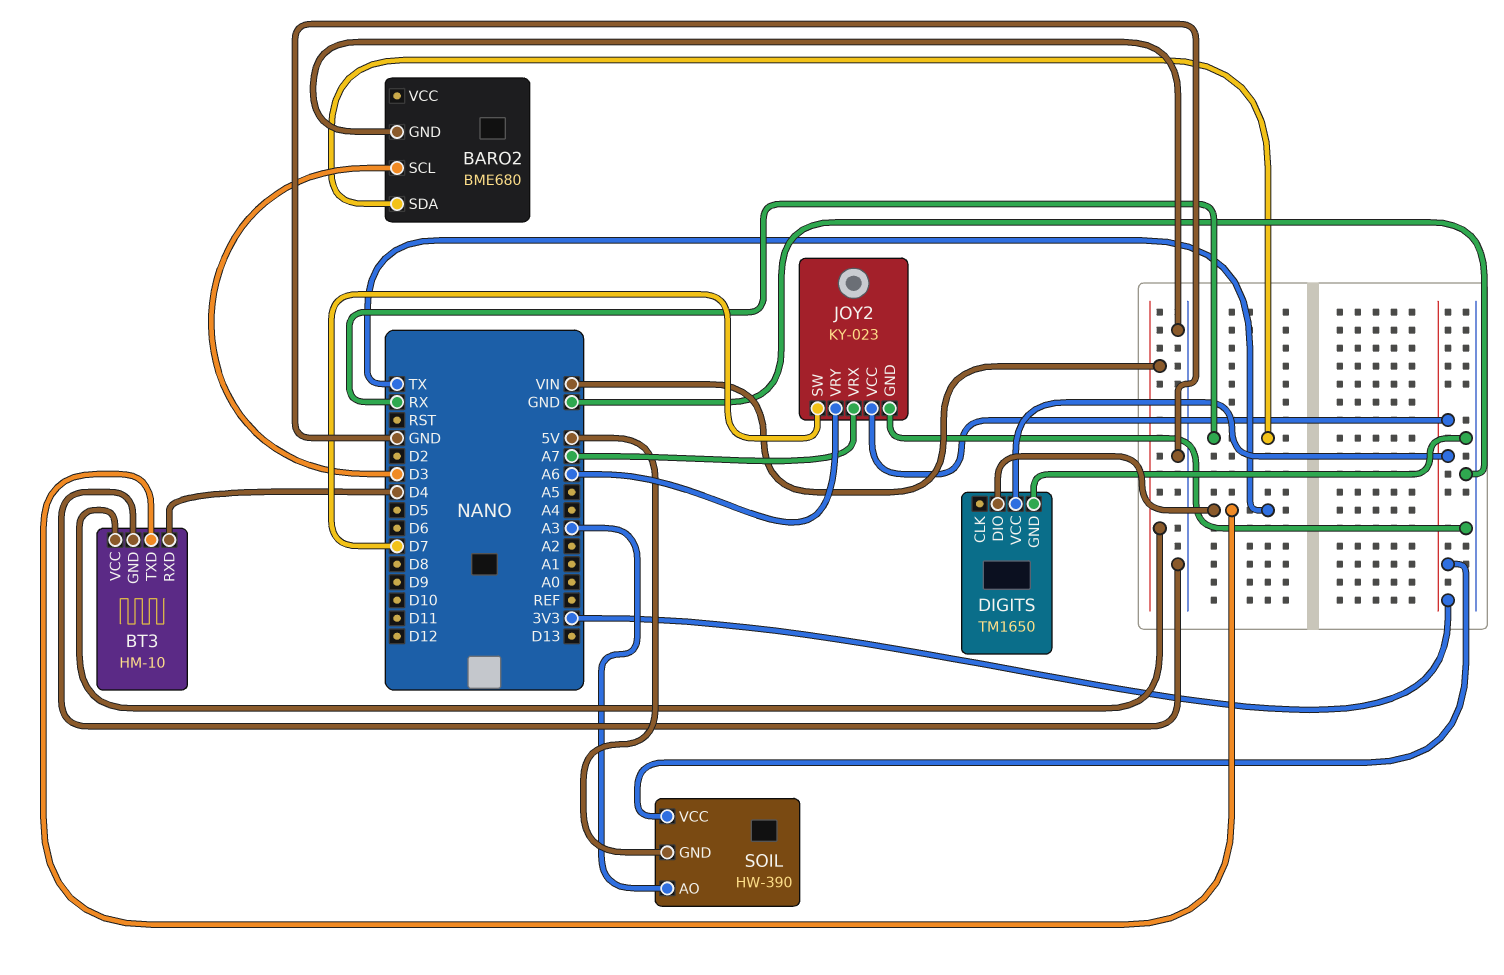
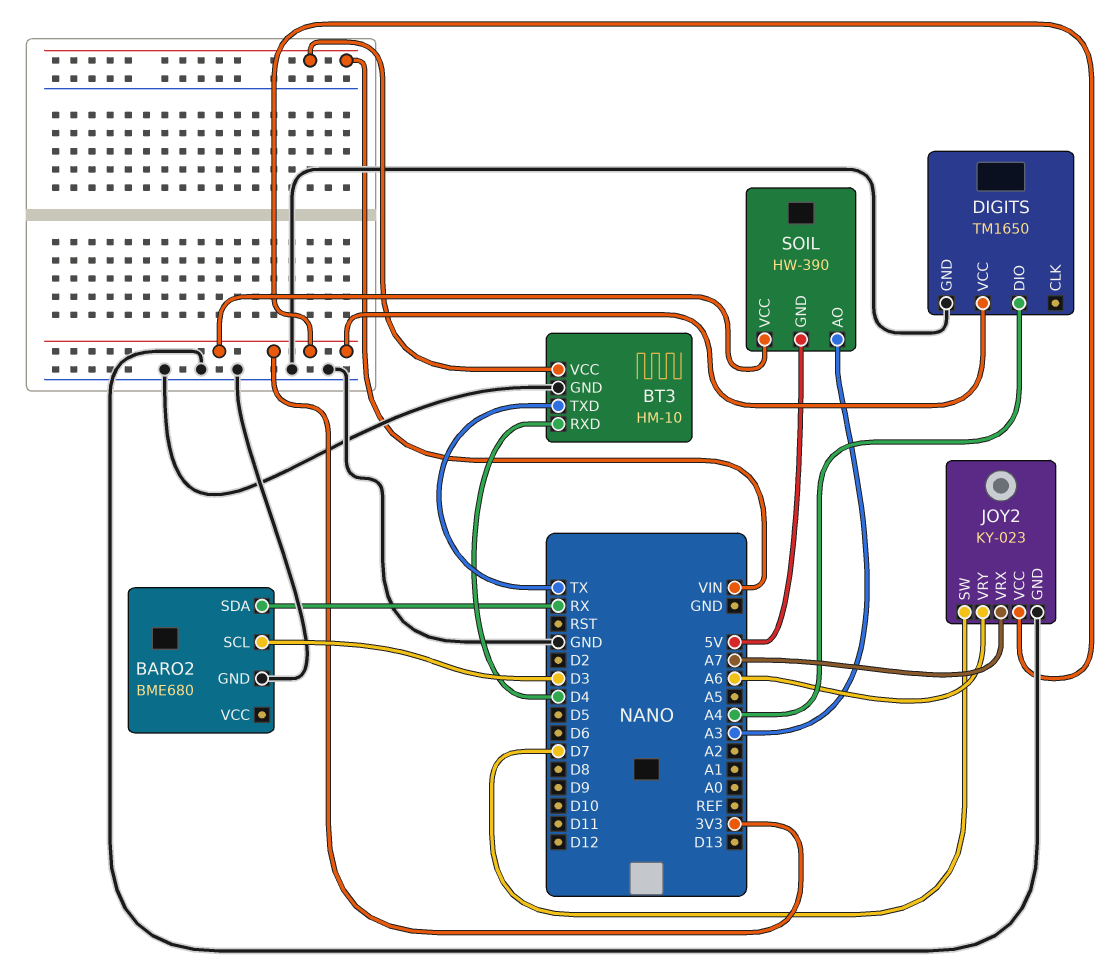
DIGITS pin DIO: TX -> A4

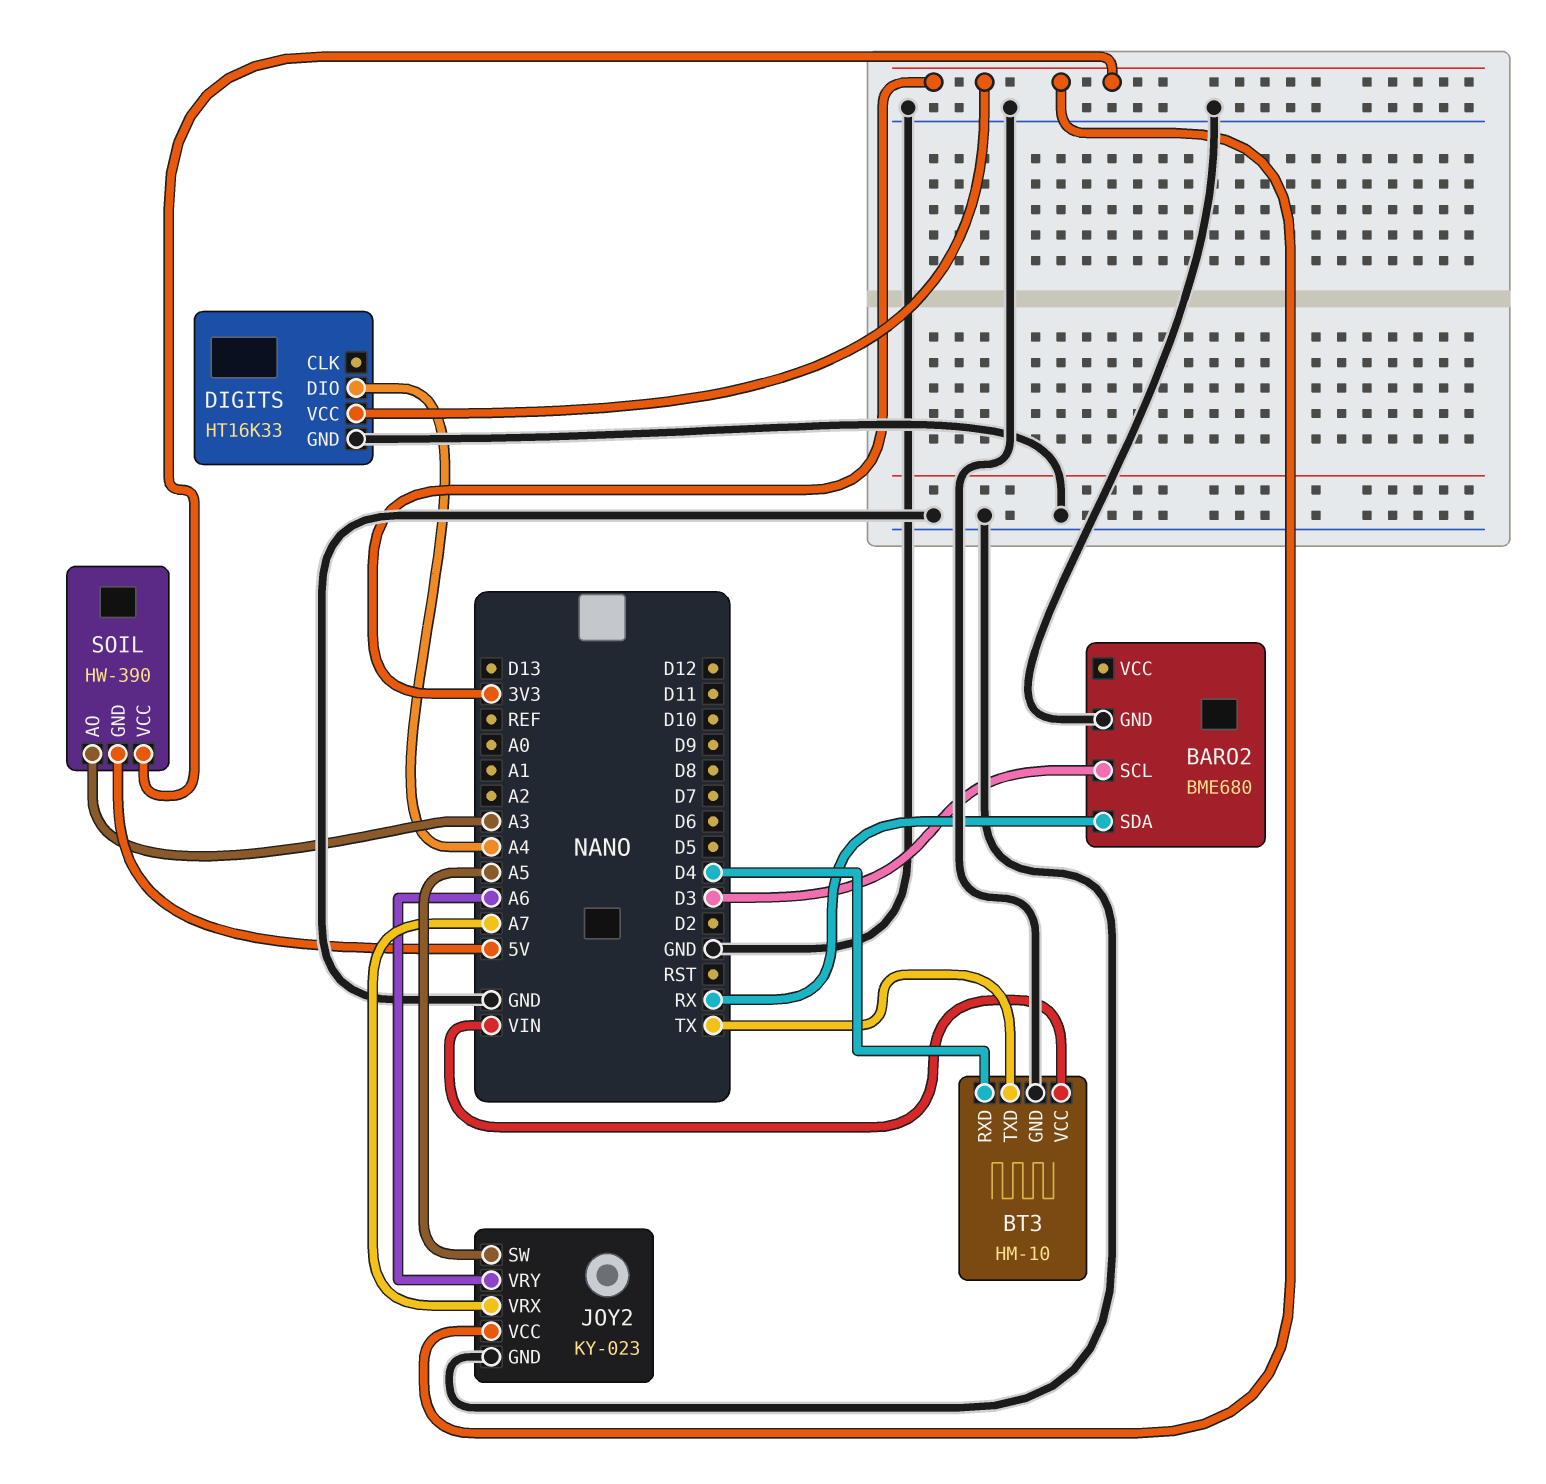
DIGITS: TM1650 -> HT16K33
JOY2 pin SW: D7 -> A5

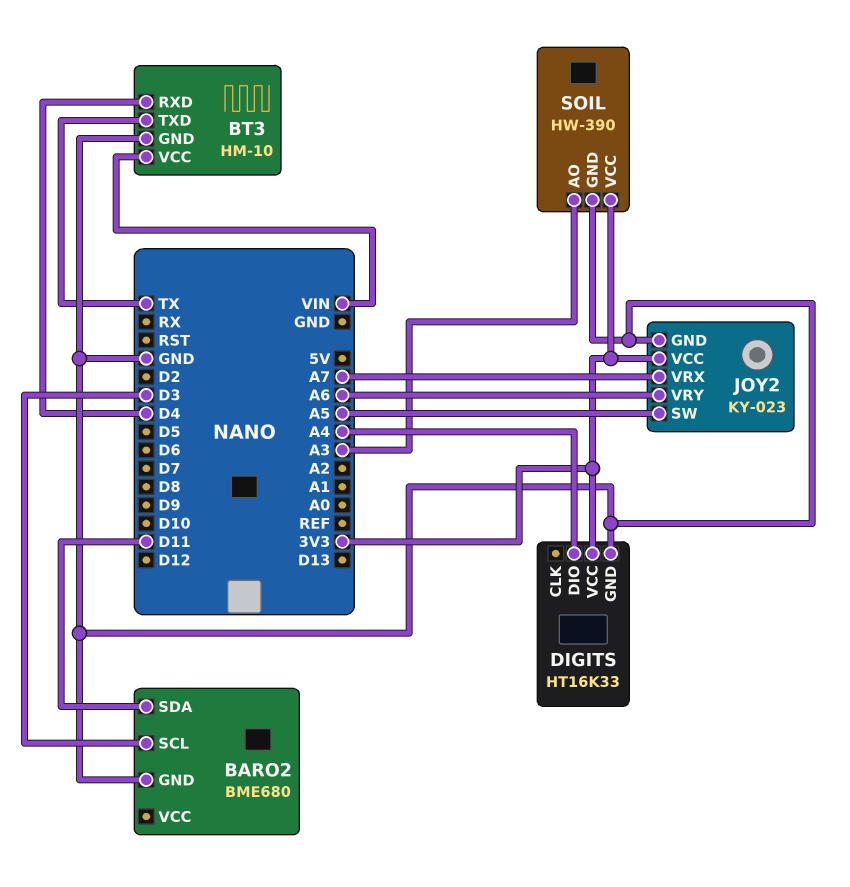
BARO2 pin SDA: RX -> D11
SOIL pin GND: 5V -> GND

